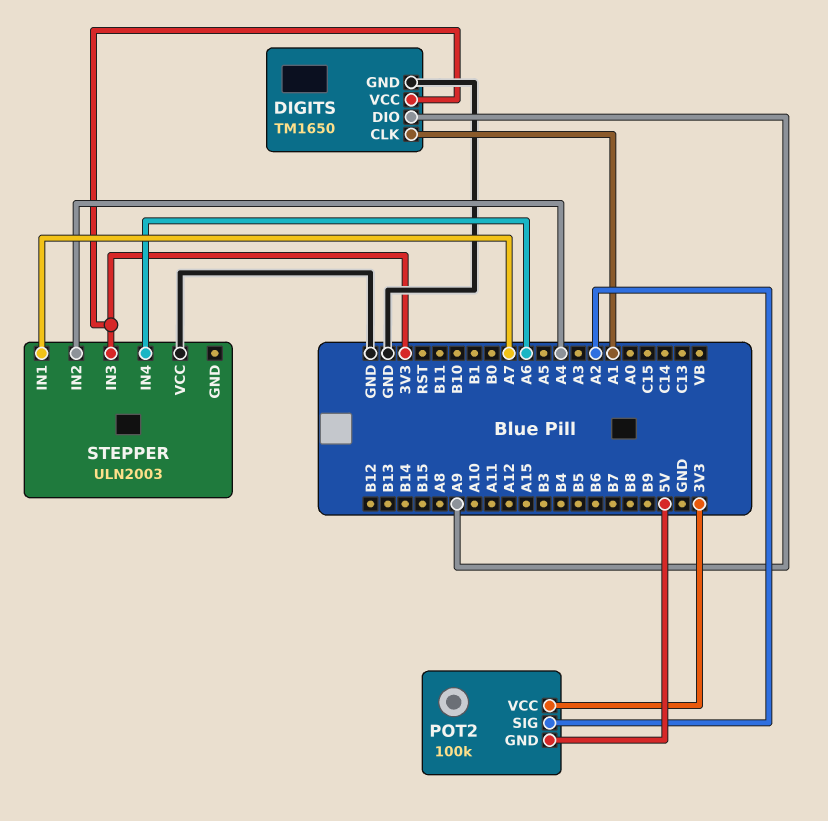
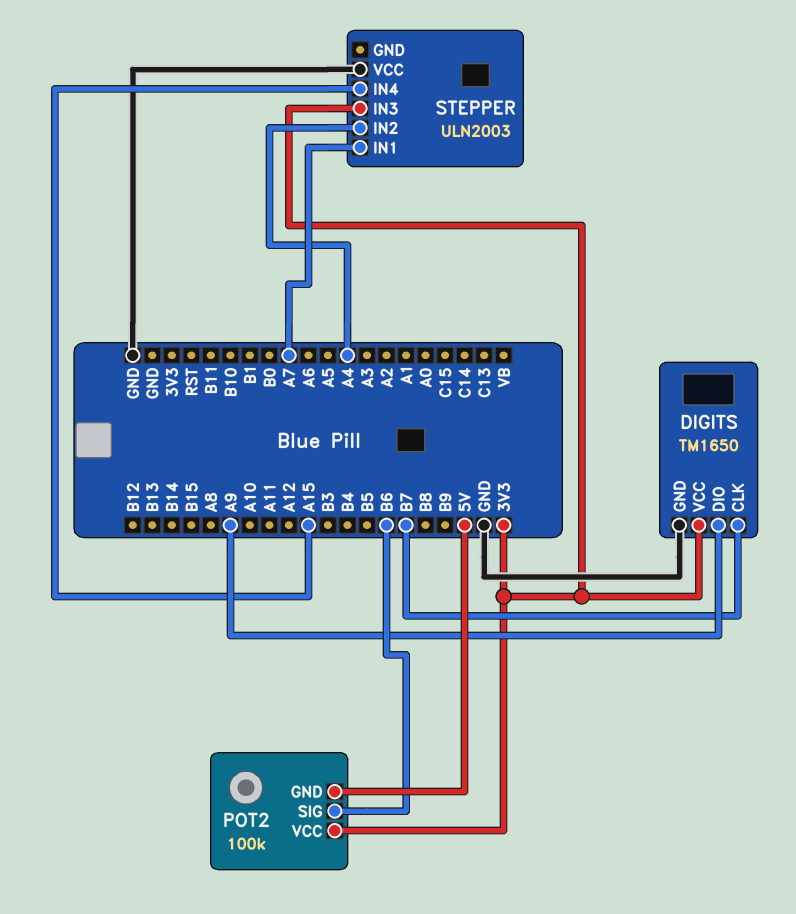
DIGITS pin CLK: A1 -> B7
POT2 pin SIG: A2 -> B6
STEPPER pin IN4: A6 -> A15

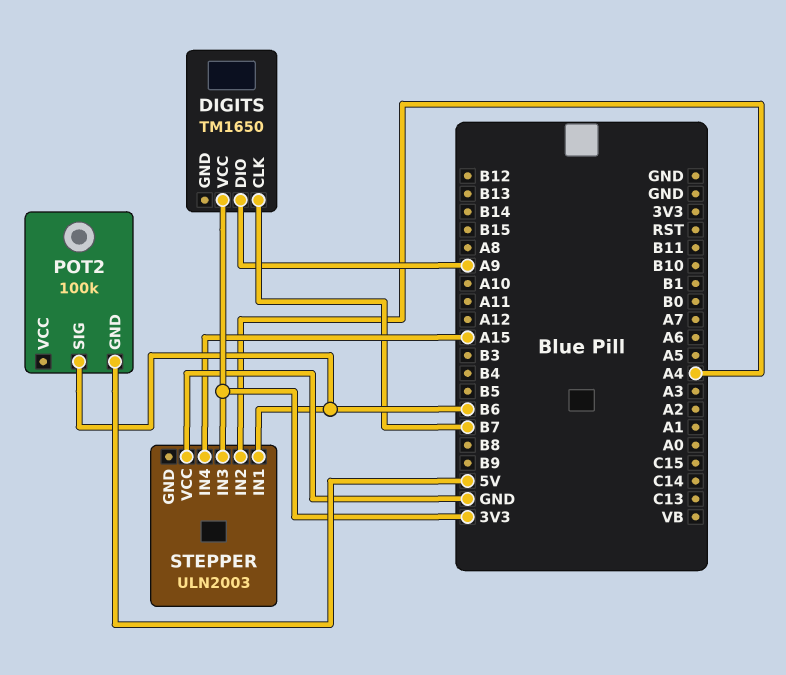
DIGITS pin GND: GND -> none
POT2 pin VCC: 3V3 -> none
STEPPER pin IN1: A7 -> B6

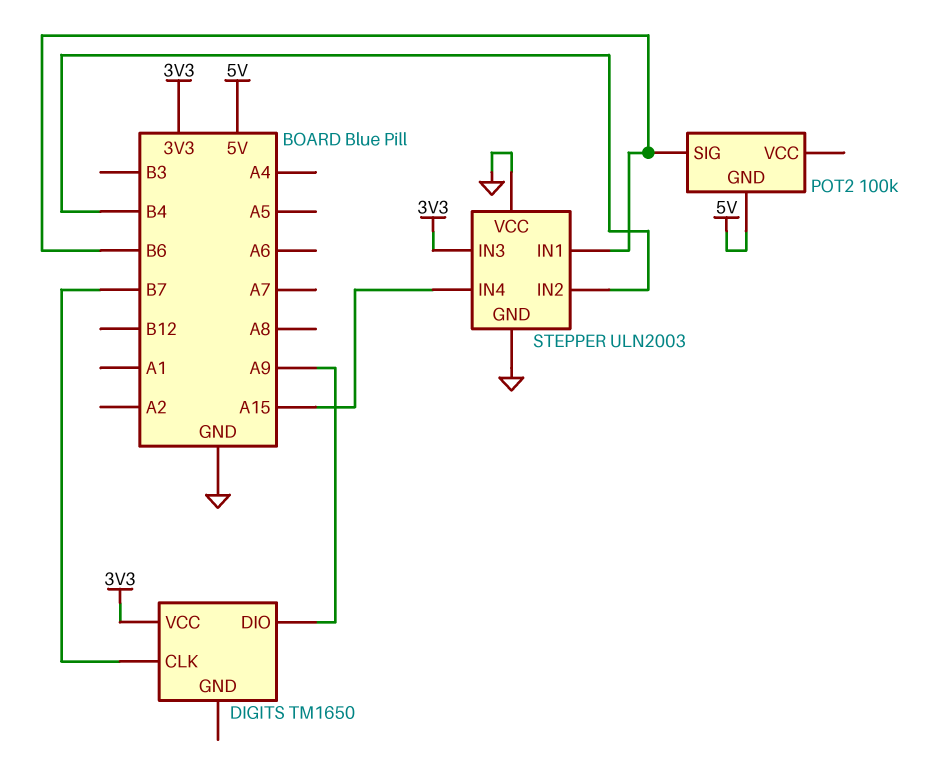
STEPPER pin GND: none -> GND
STEPPER pin IN2: A4 -> B4

